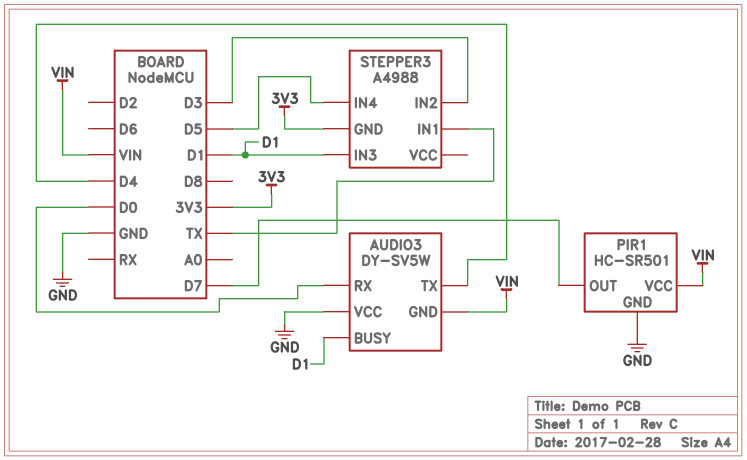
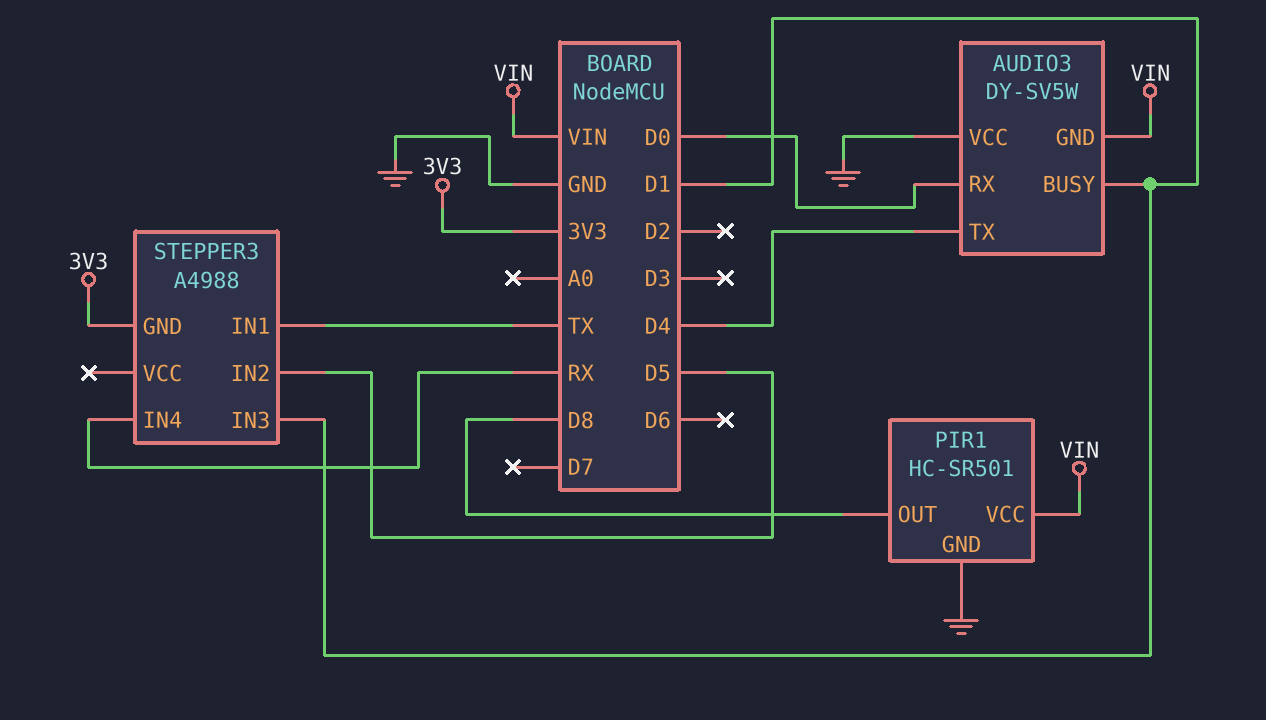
PIR1 pin OUT: D7 -> D8
STEPPER3 pin IN2: D3 -> D5
STEPPER3 pin IN4: D5 -> RX

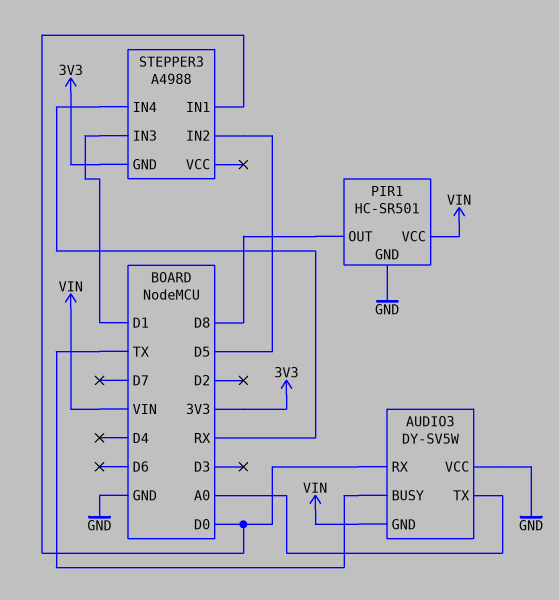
AUDIO3 pin BUSY: D1 -> TX
AUDIO3 pin TX: D4 -> A0
STEPPER3 pin IN1: TX -> D0

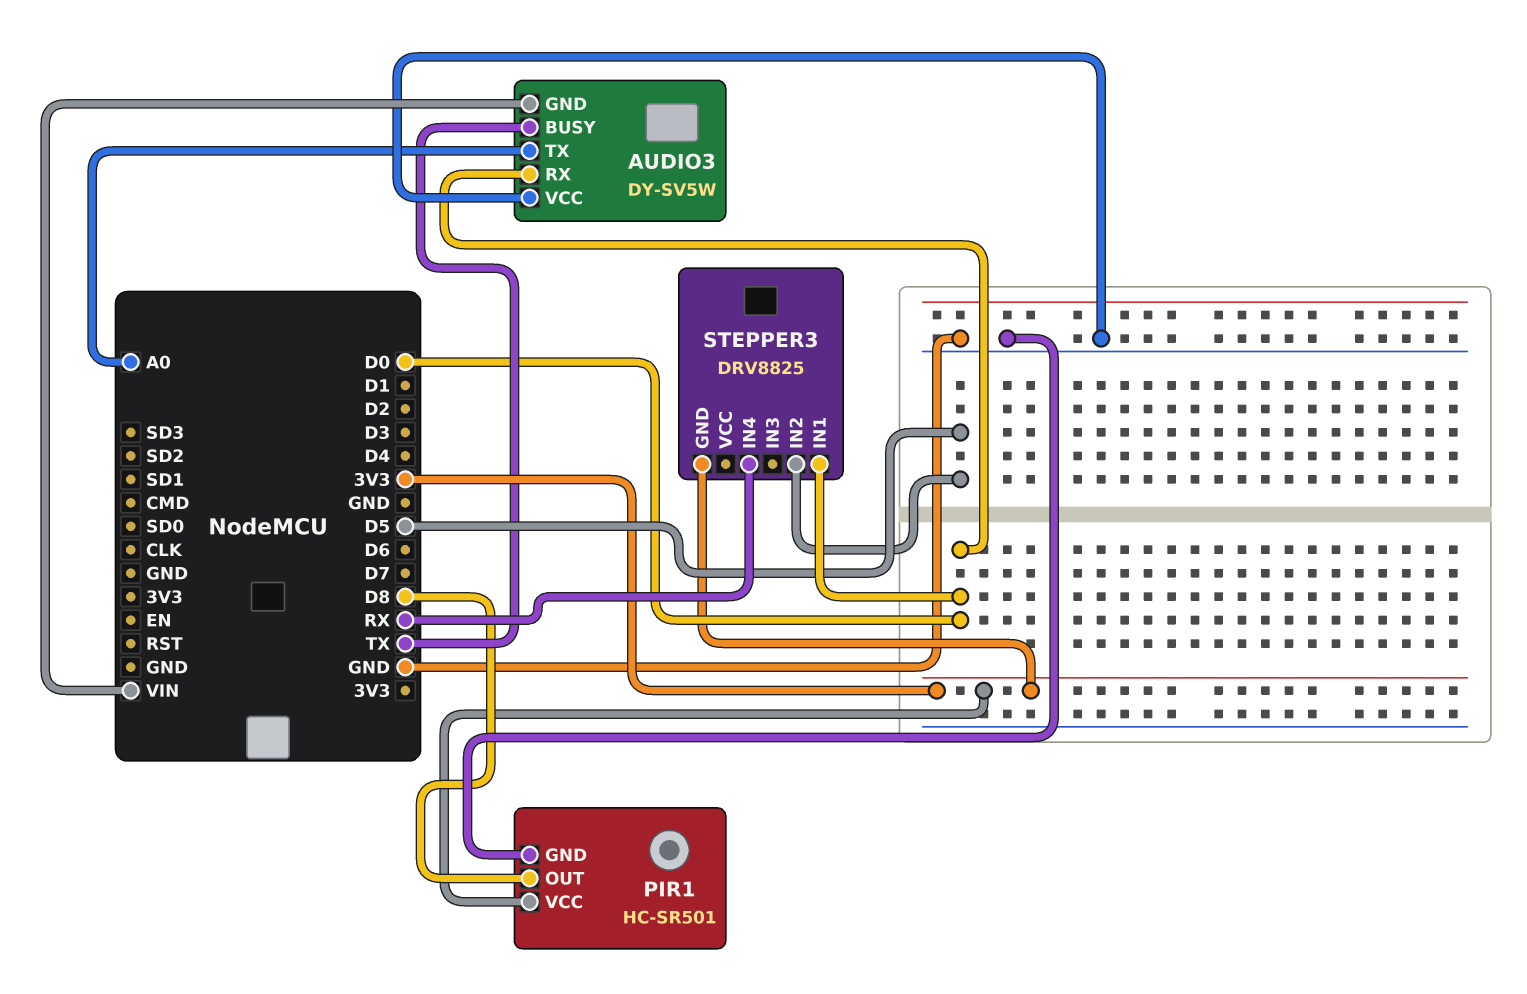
PIR1 pin VCC: VIN -> 3V3
STEPPER3: A4988 -> DRV8825
STEPPER3 pin IN3: D1 -> none

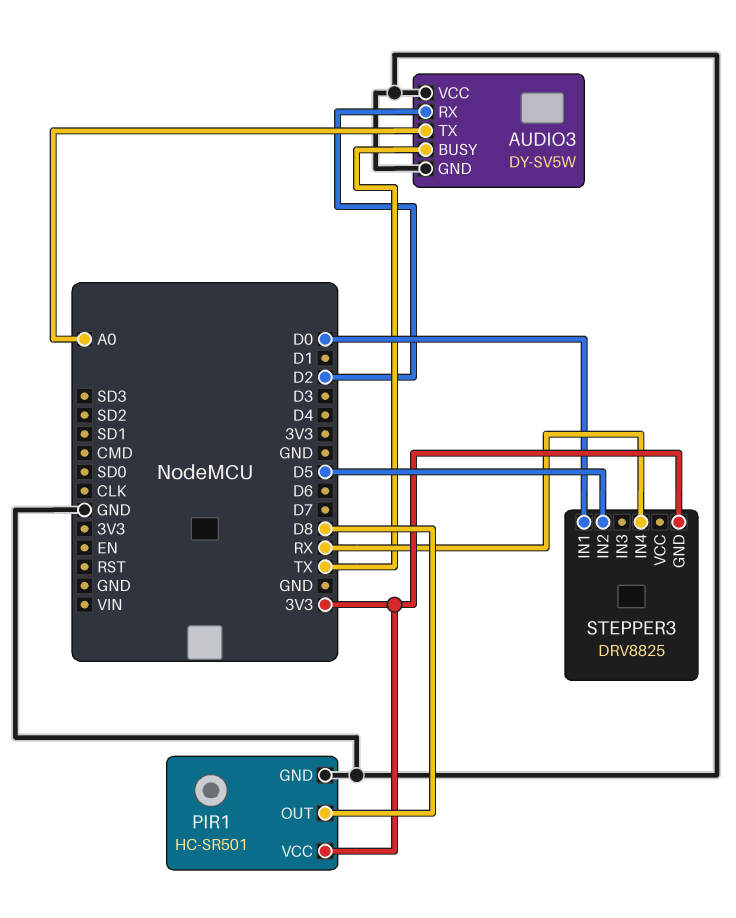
AUDIO3 pin GND: VIN -> GND
AUDIO3 pin RX: D0 -> D2

